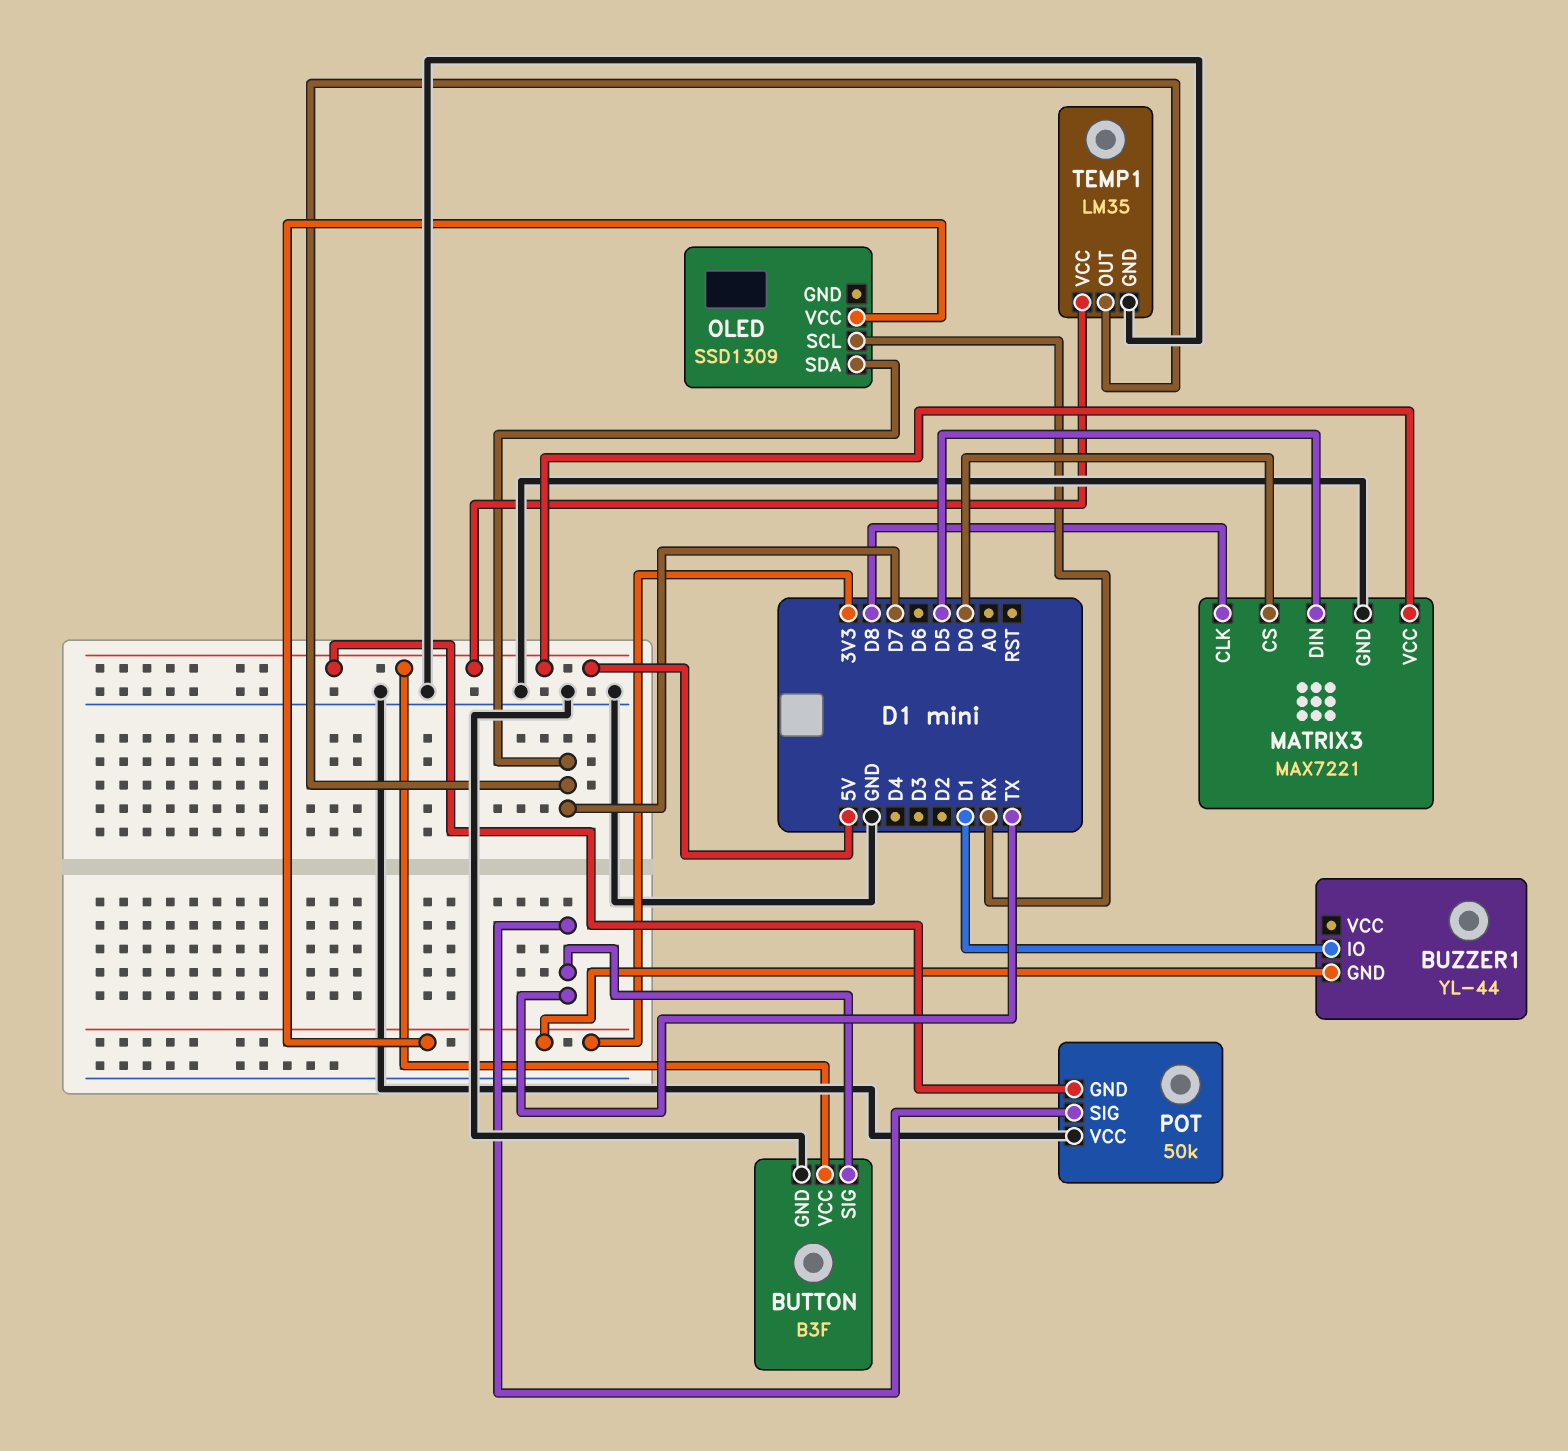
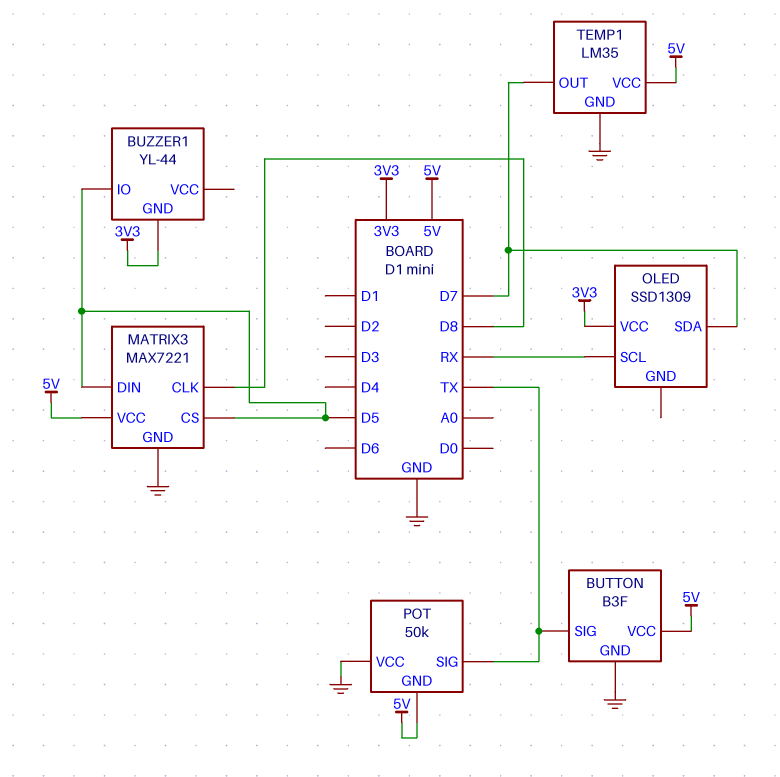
BUZZER1 pin IO: D1 -> D5
MATRIX3 pin CS: D0 -> D5

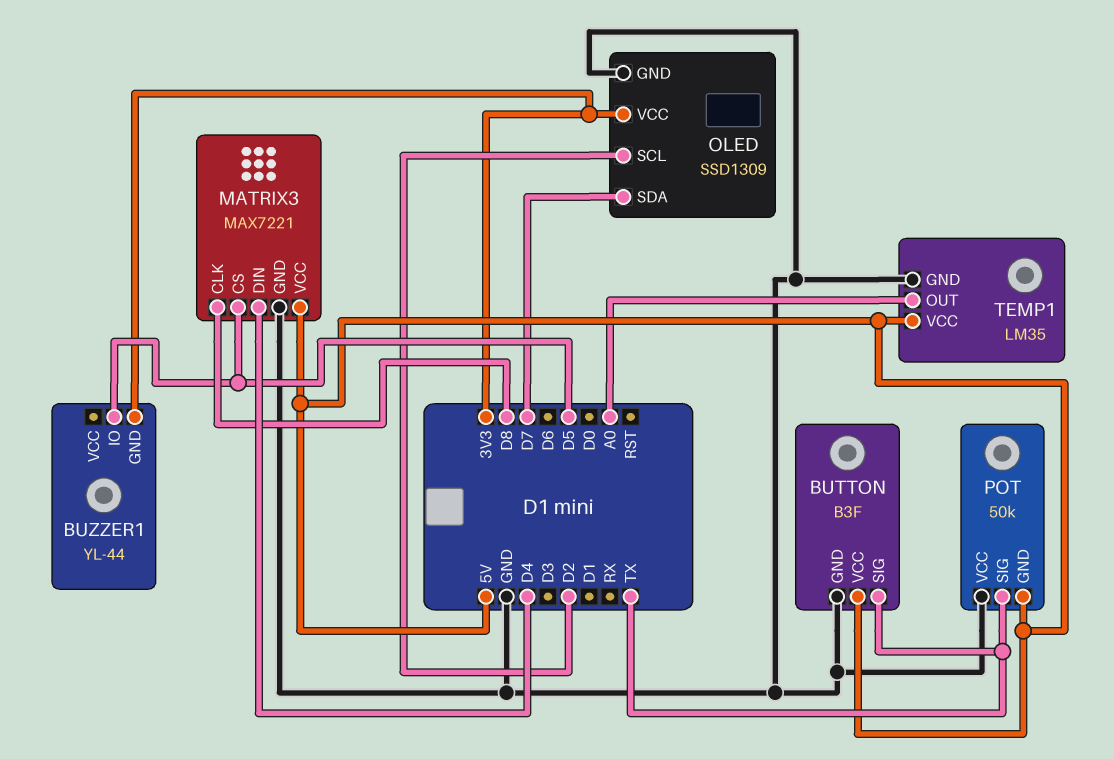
MATRIX3 pin DIN: D5 -> D4
OLED pin GND: none -> GND
OLED pin SCL: RX -> D2
TEMP1 pin OUT: D7 -> A0

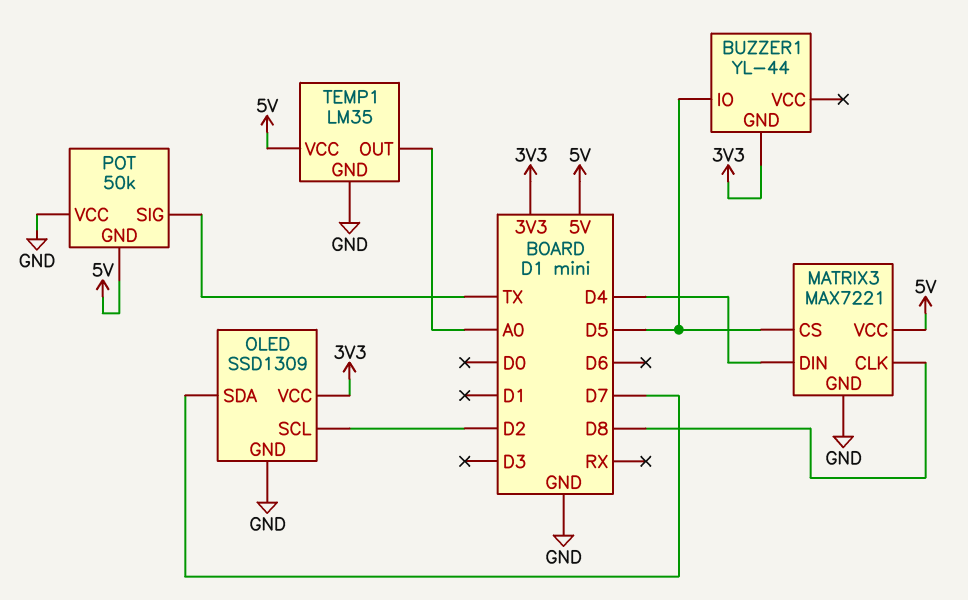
BUTTON: B3F -> none
BUTTON pin GND: GND -> none
BUTTON pin SIG: TX -> none
BUTTON pin VCC: 5V -> none

